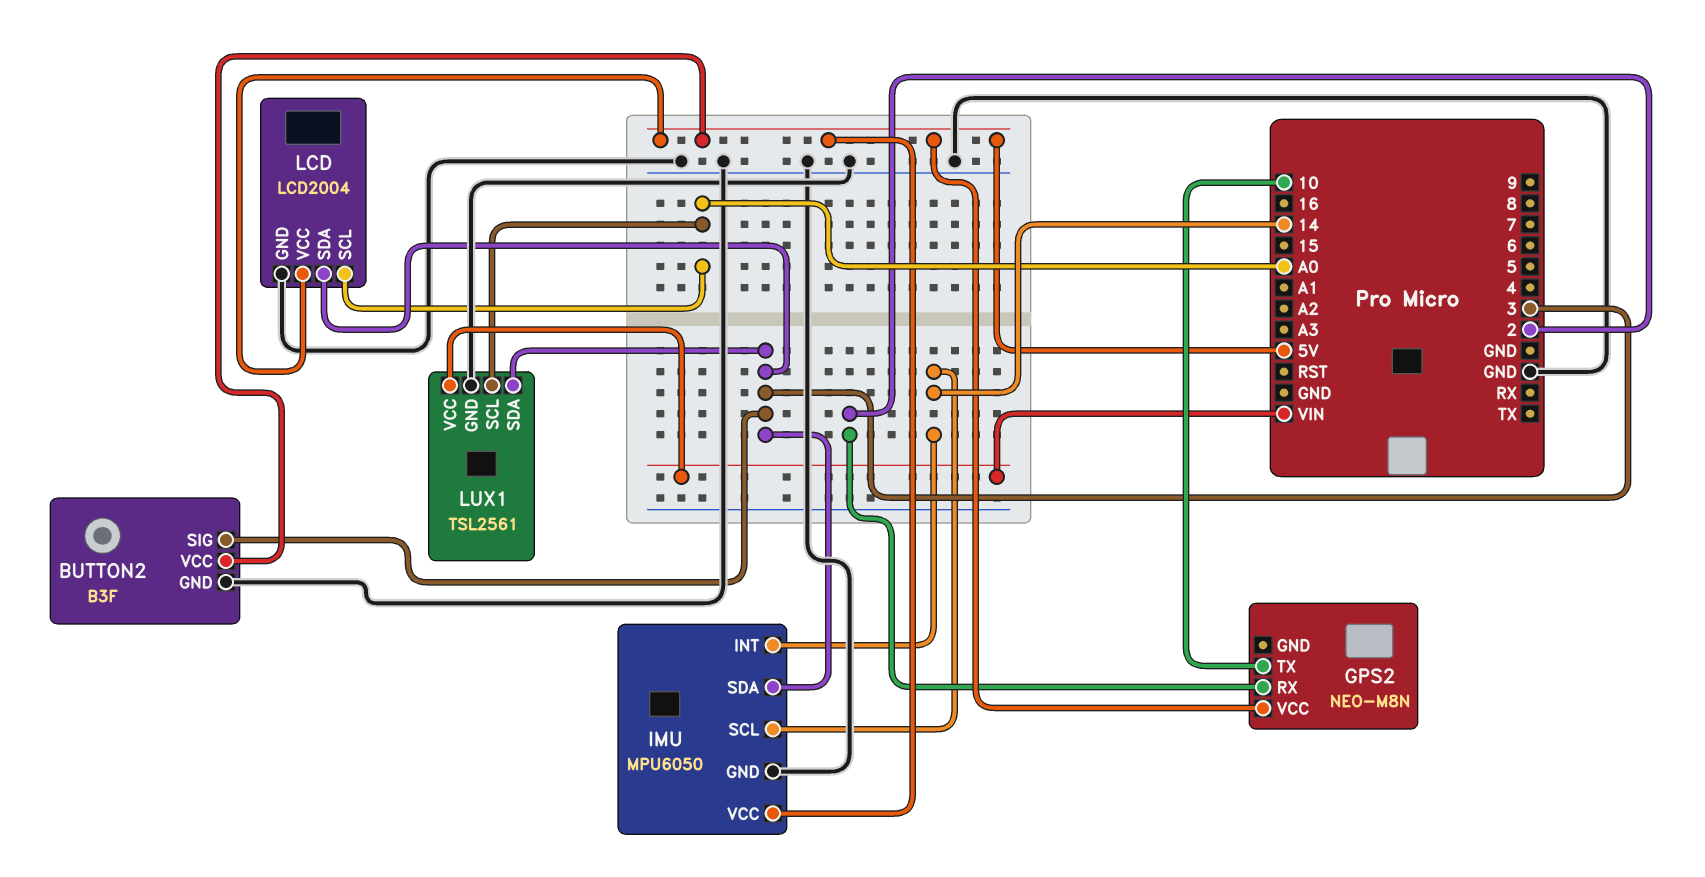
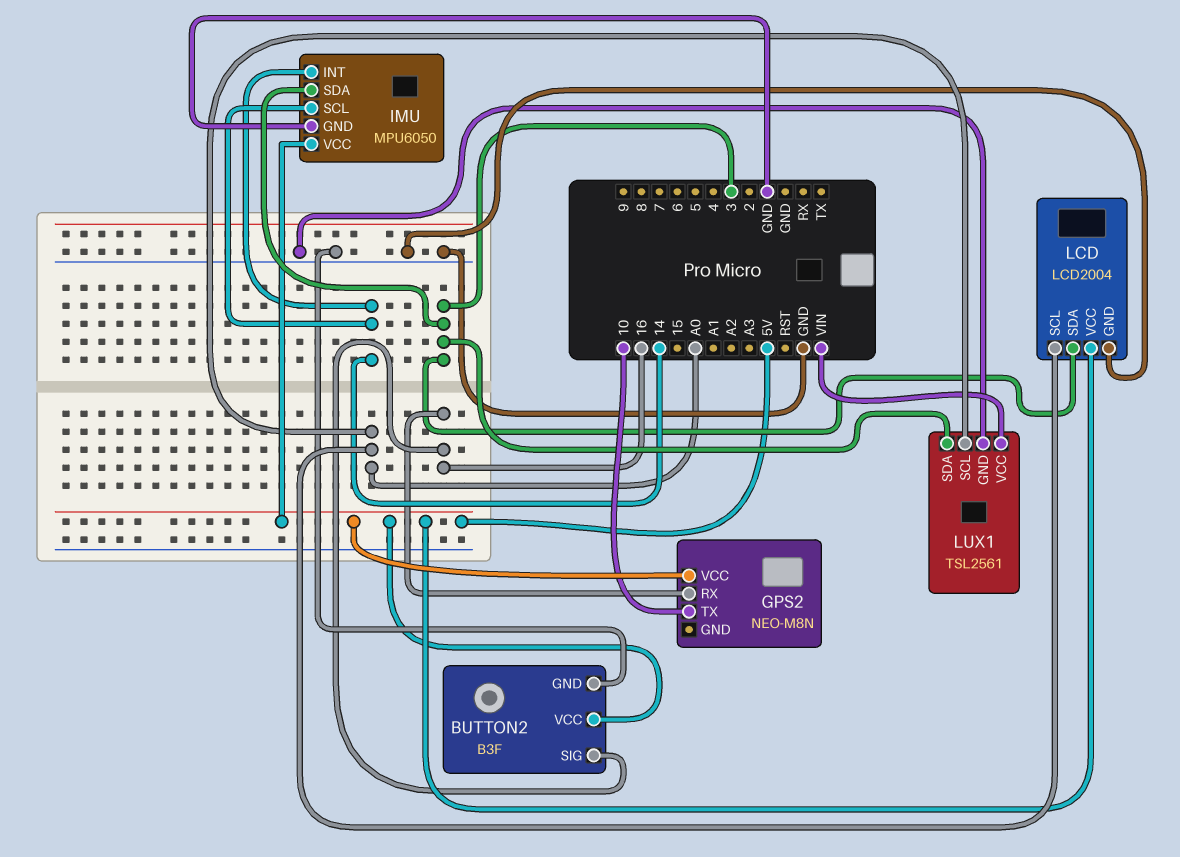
BUTTON2 pin SIG: 3 -> 16
GPS2 pin RX: 2 -> 16

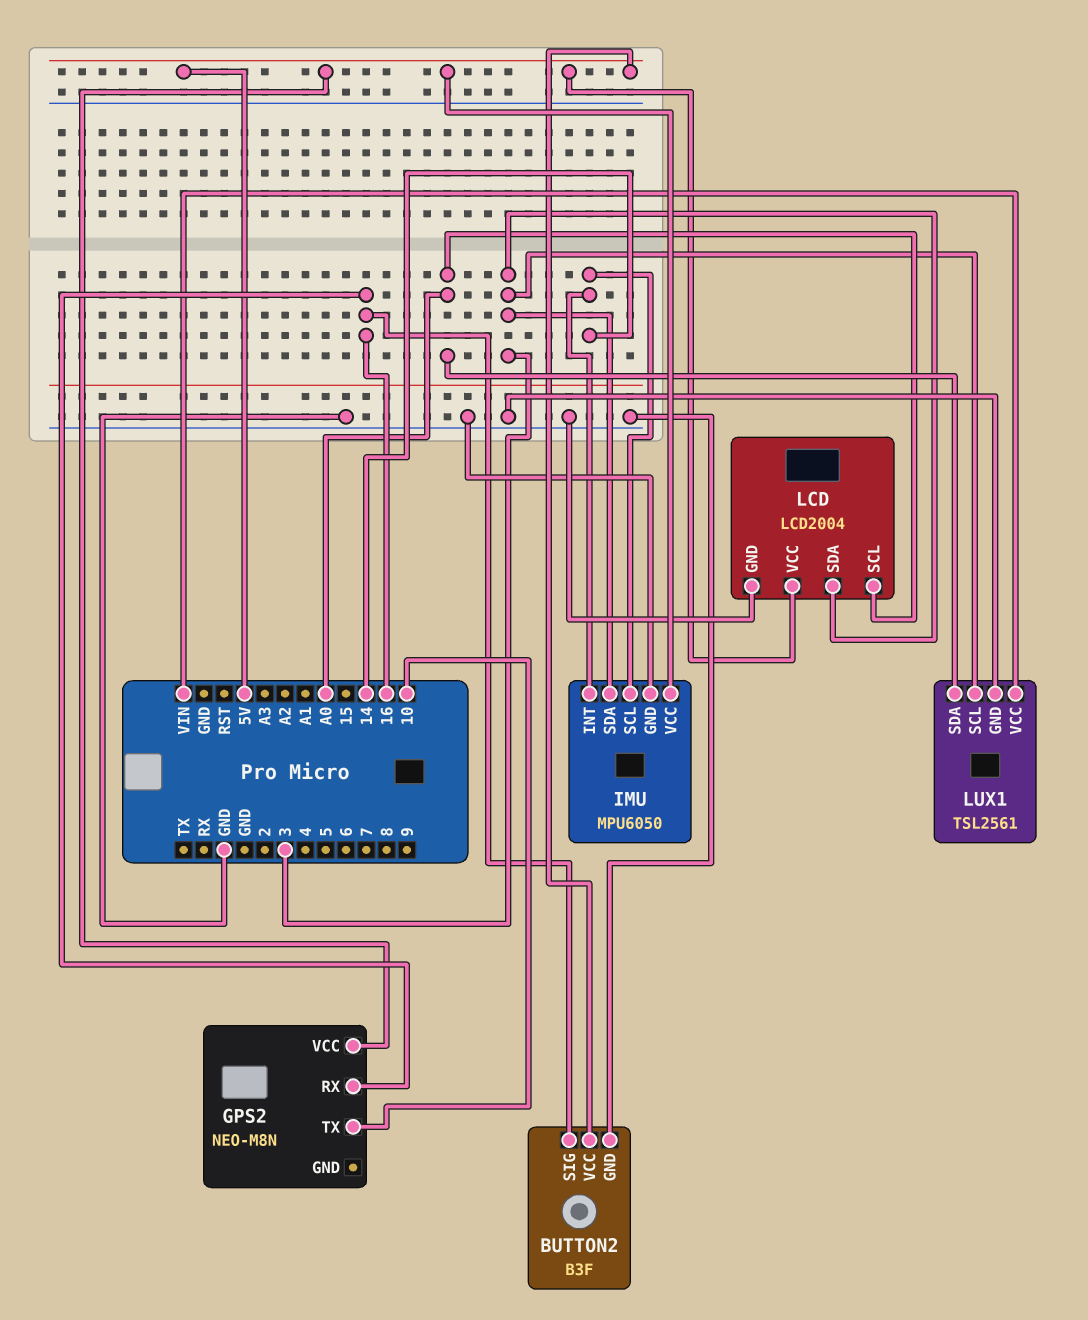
LUX1 pin SCL: A0 -> 3
LUX1 pin SDA: 3 -> A0

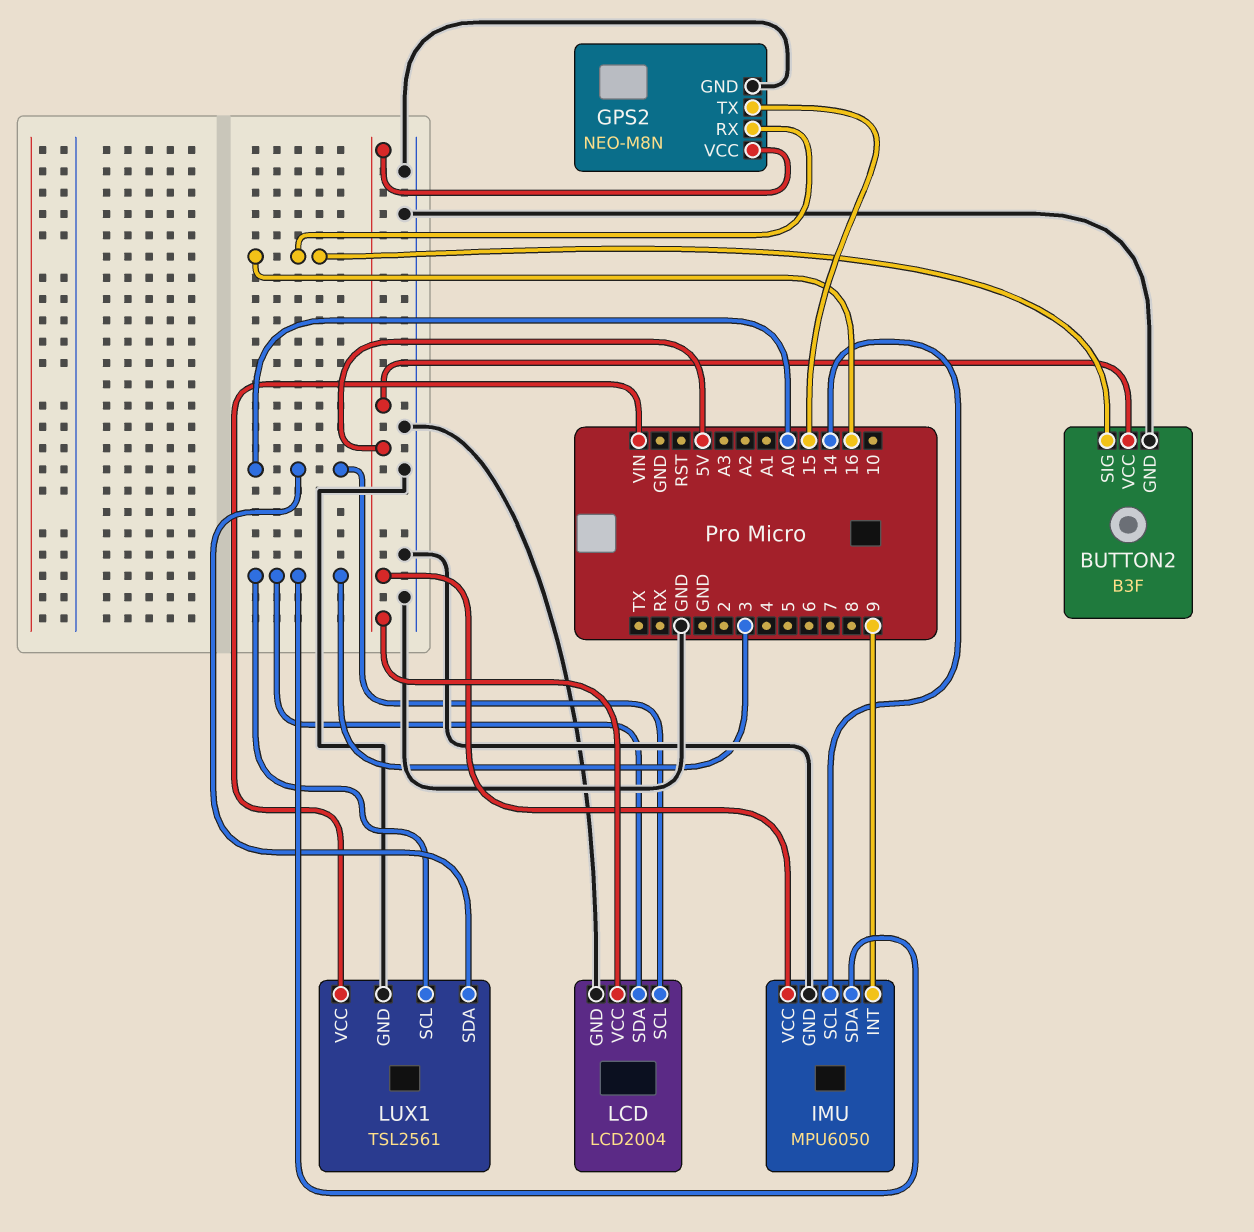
GPS2 pin GND: none -> GND
GPS2 pin TX: 10 -> 15
IMU pin INT: 14 -> 9

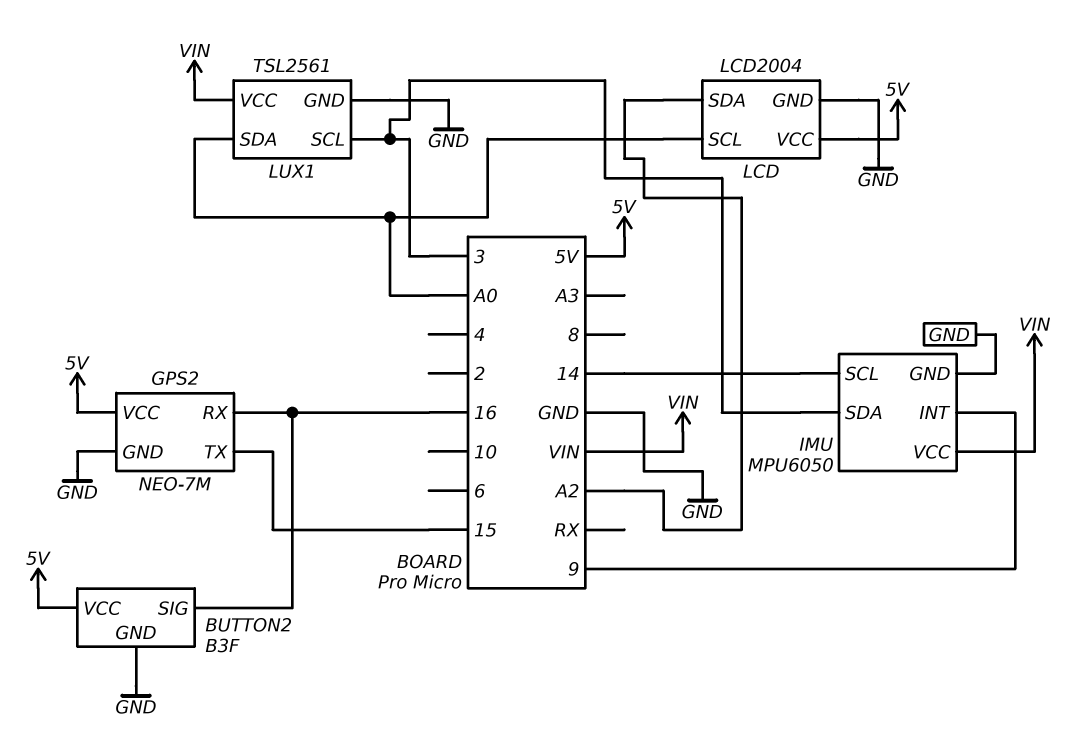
GPS2: NEO-M8N -> NEO-7M
IMU pin VCC: 5V -> VIN
LCD pin SDA: 3 -> A2

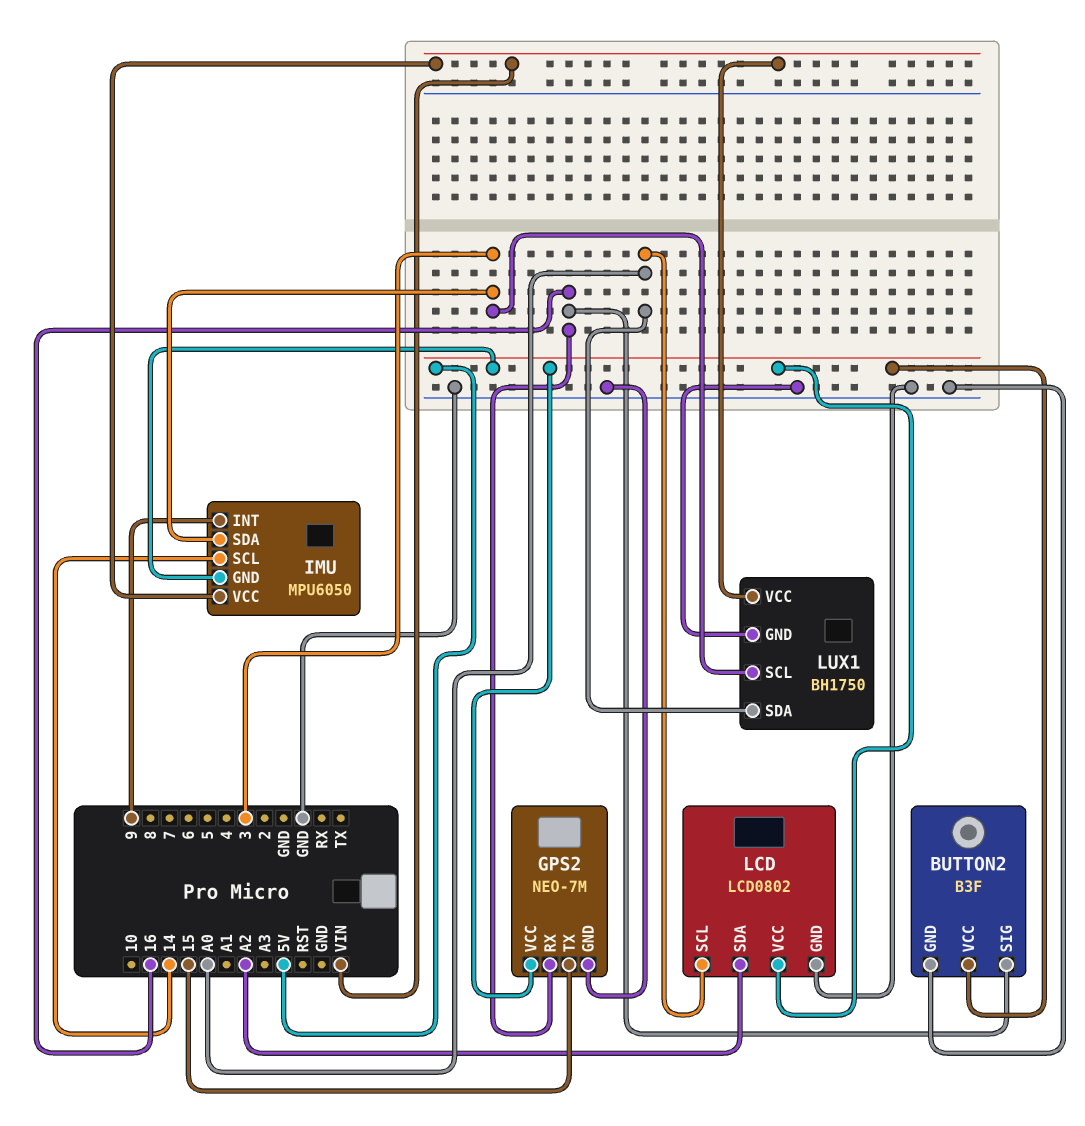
IMU pin GND: GND -> 5V
LCD: LCD2004 -> LCD0802
LUX1: TSL2561 -> BH1750

